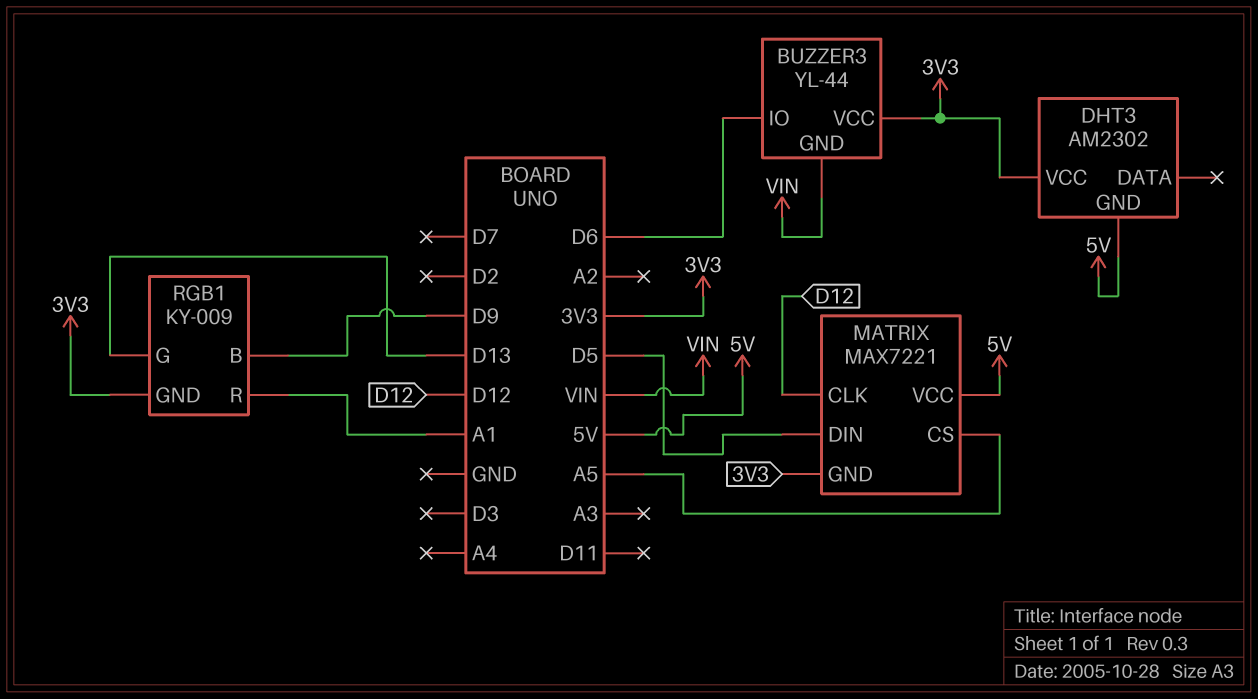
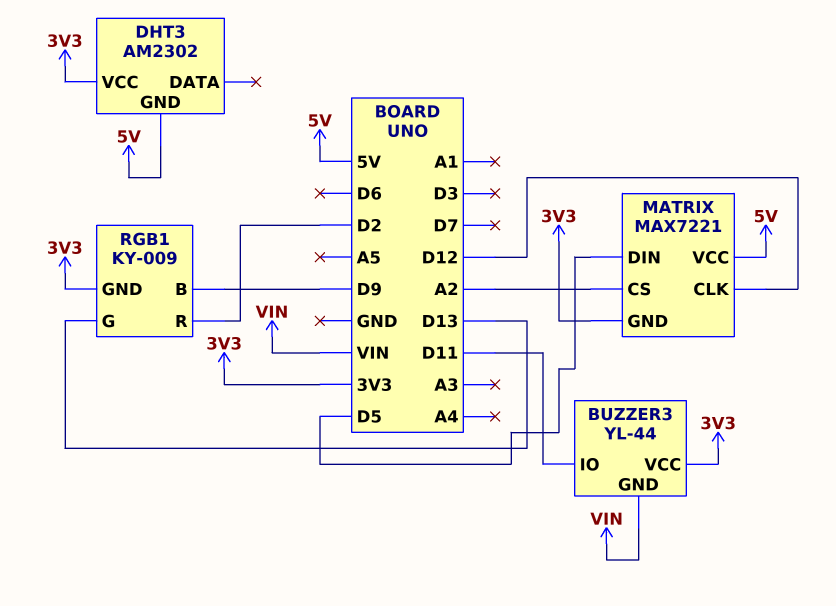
BUZZER3 pin IO: D6 -> D11
MATRIX pin CS: A5 -> A2
RGB1 pin R: A1 -> D2

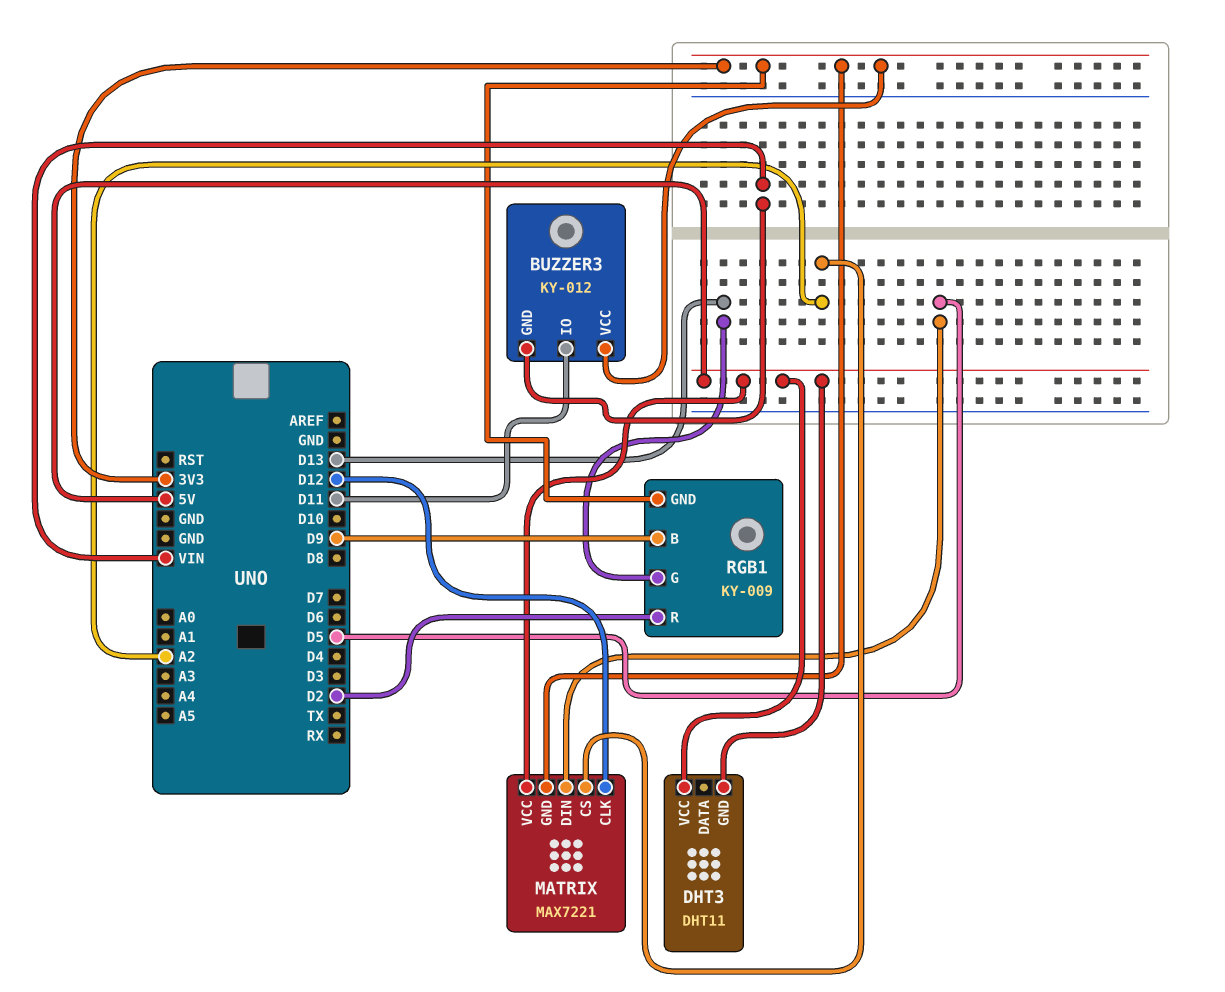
BUZZER3: YL-44 -> KY-012
DHT3: AM2302 -> DHT11
DHT3 pin VCC: 3V3 -> 5V

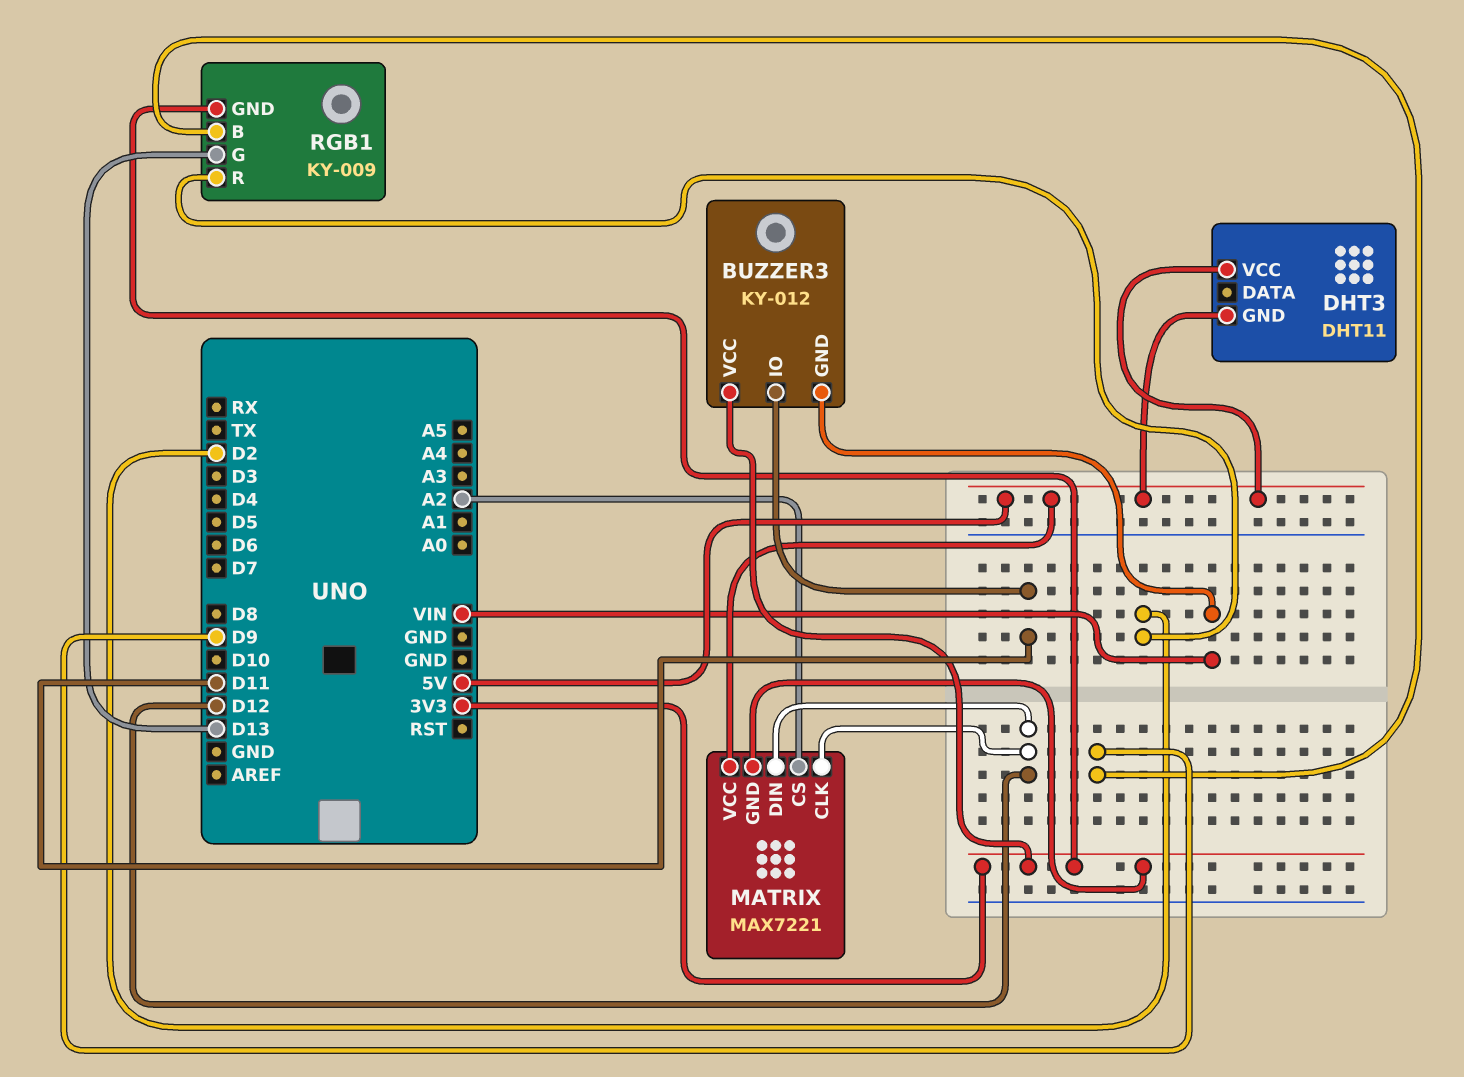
MATRIX pin DIN: D5 -> D12

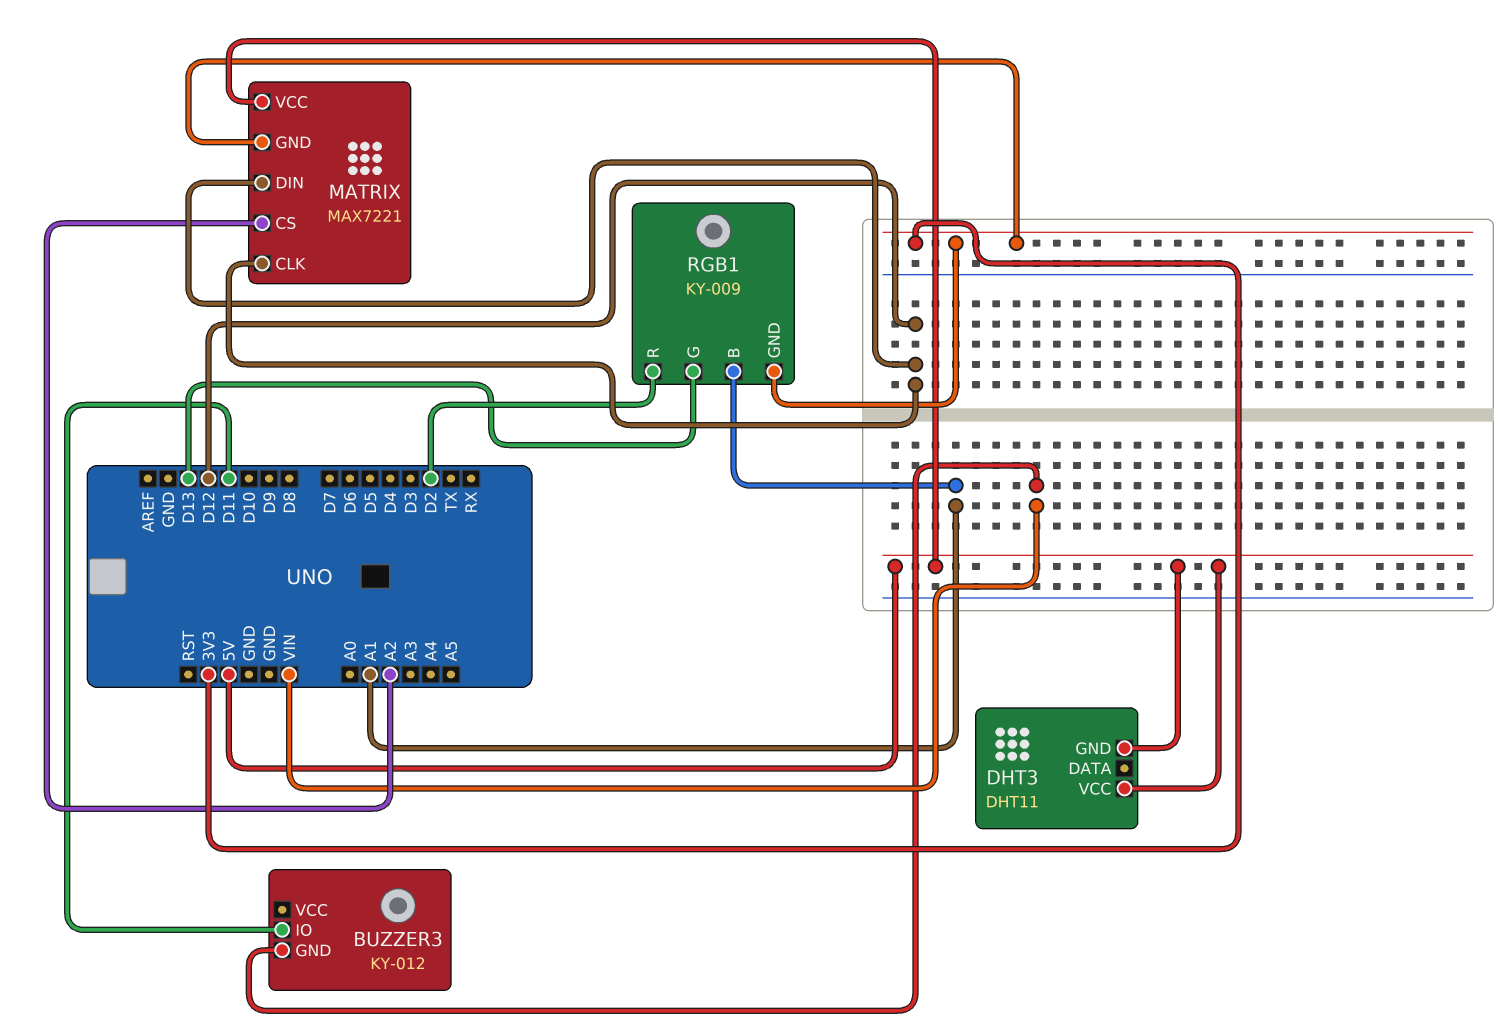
BUZZER3 pin VCC: 3V3 -> none
RGB1 pin B: D9 -> A1

